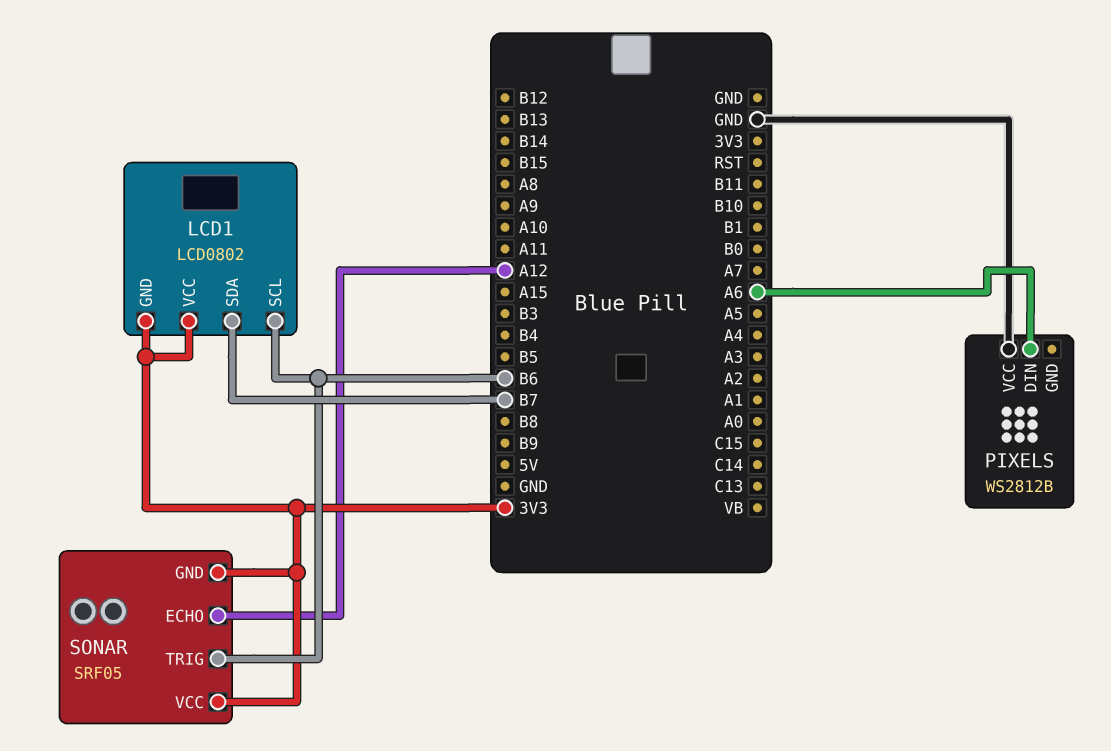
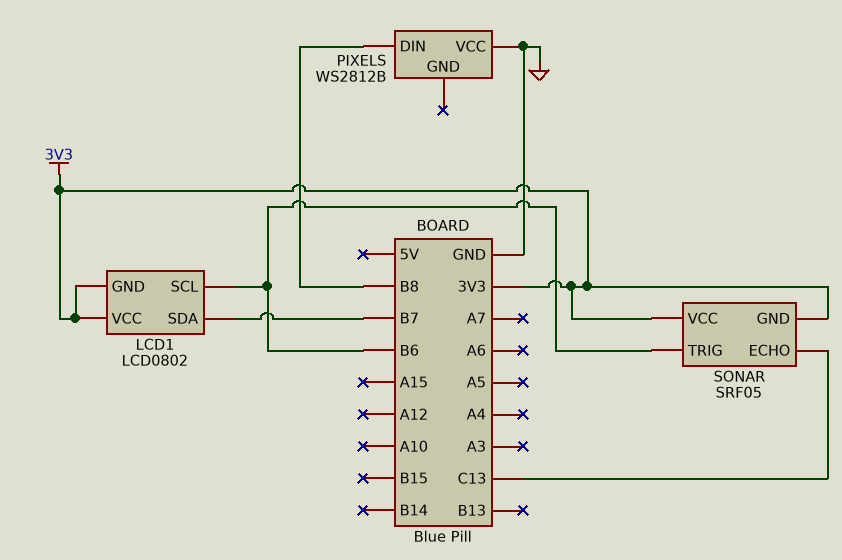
PIXELS pin DIN: A6 -> B8
SONAR pin ECHO: A12 -> C13

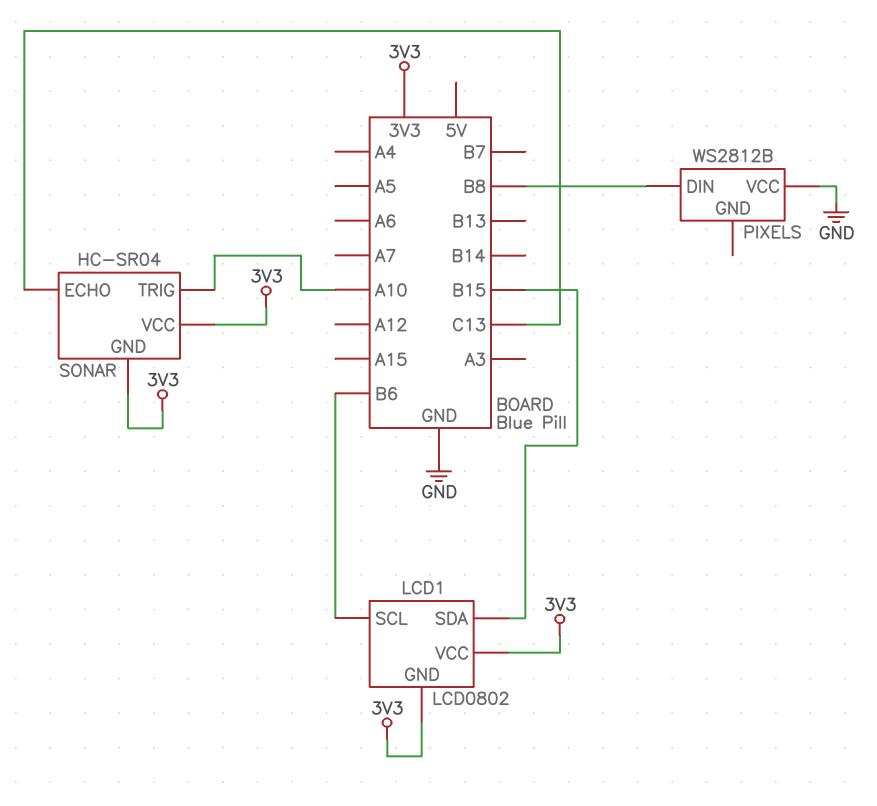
LCD1 pin SDA: B7 -> B15
SONAR: SRF05 -> HC-SR04
SONAR pin TRIG: B6 -> A10

